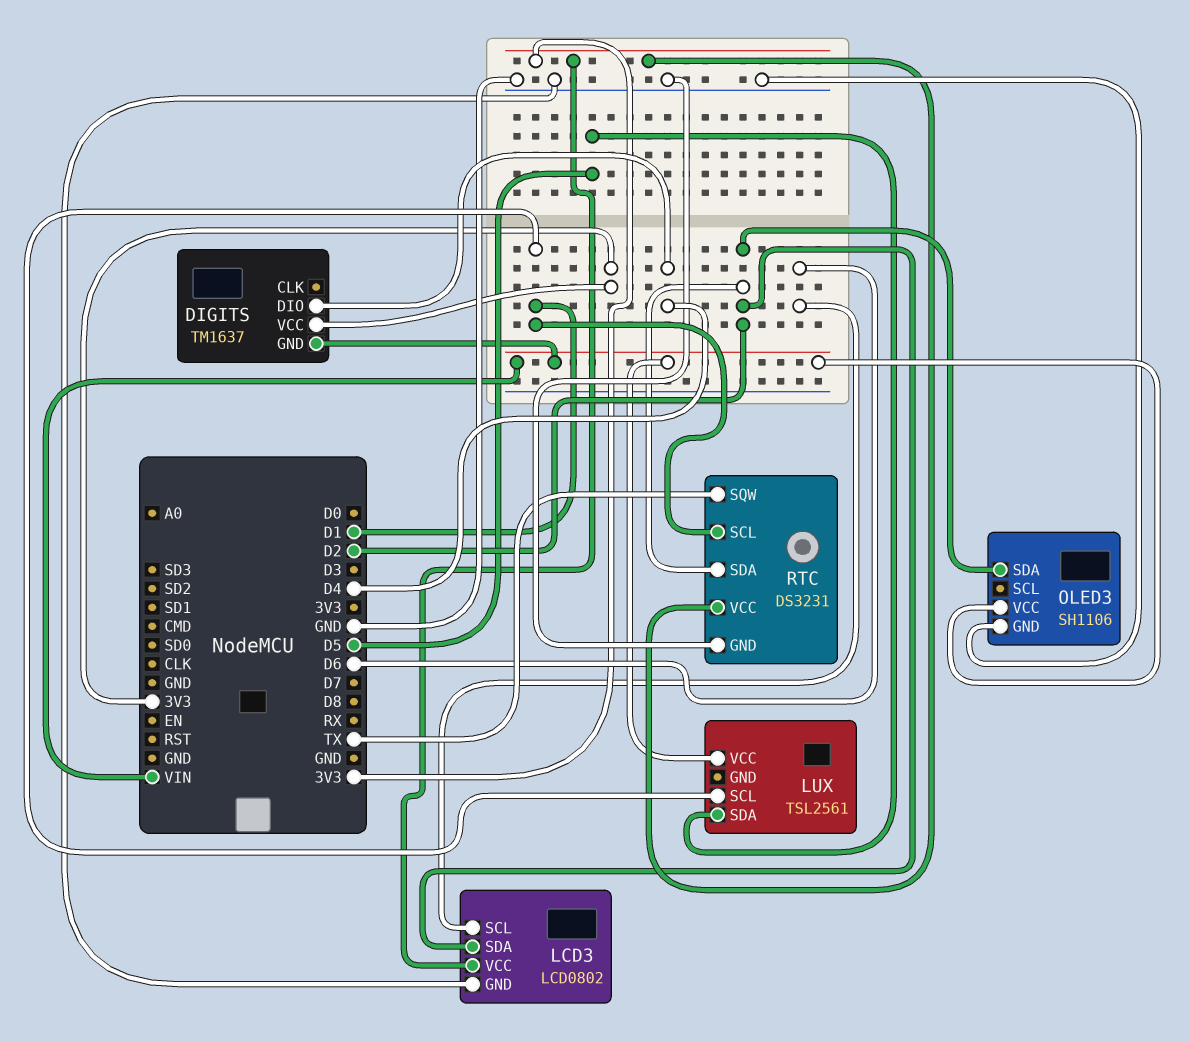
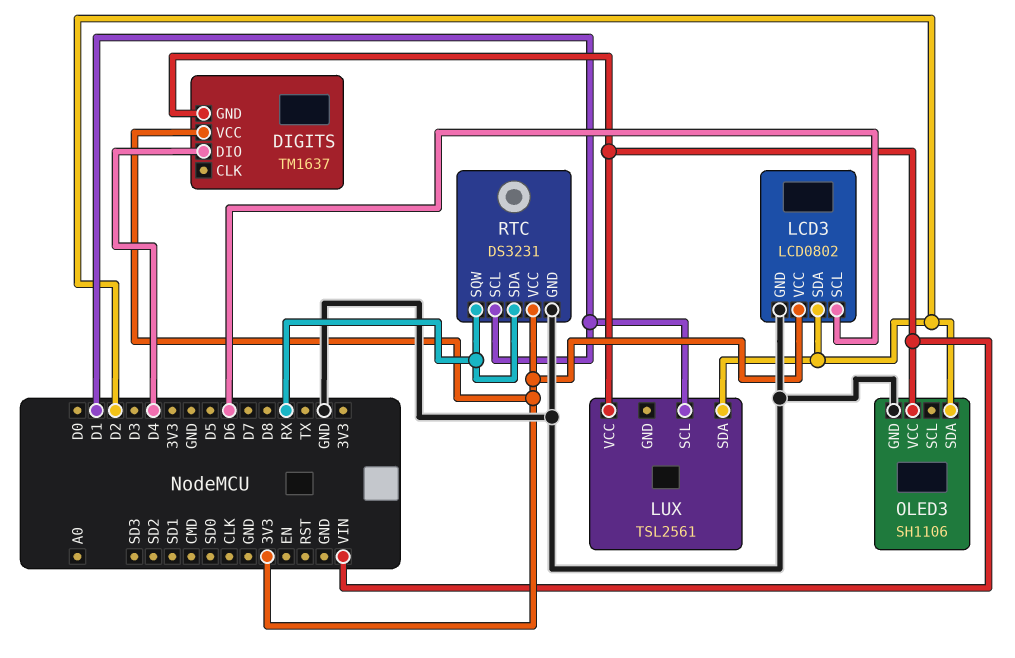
LUX pin SDA: D5 -> D2
RTC pin SDA: D2 -> RX
RTC pin SQW: TX -> RX

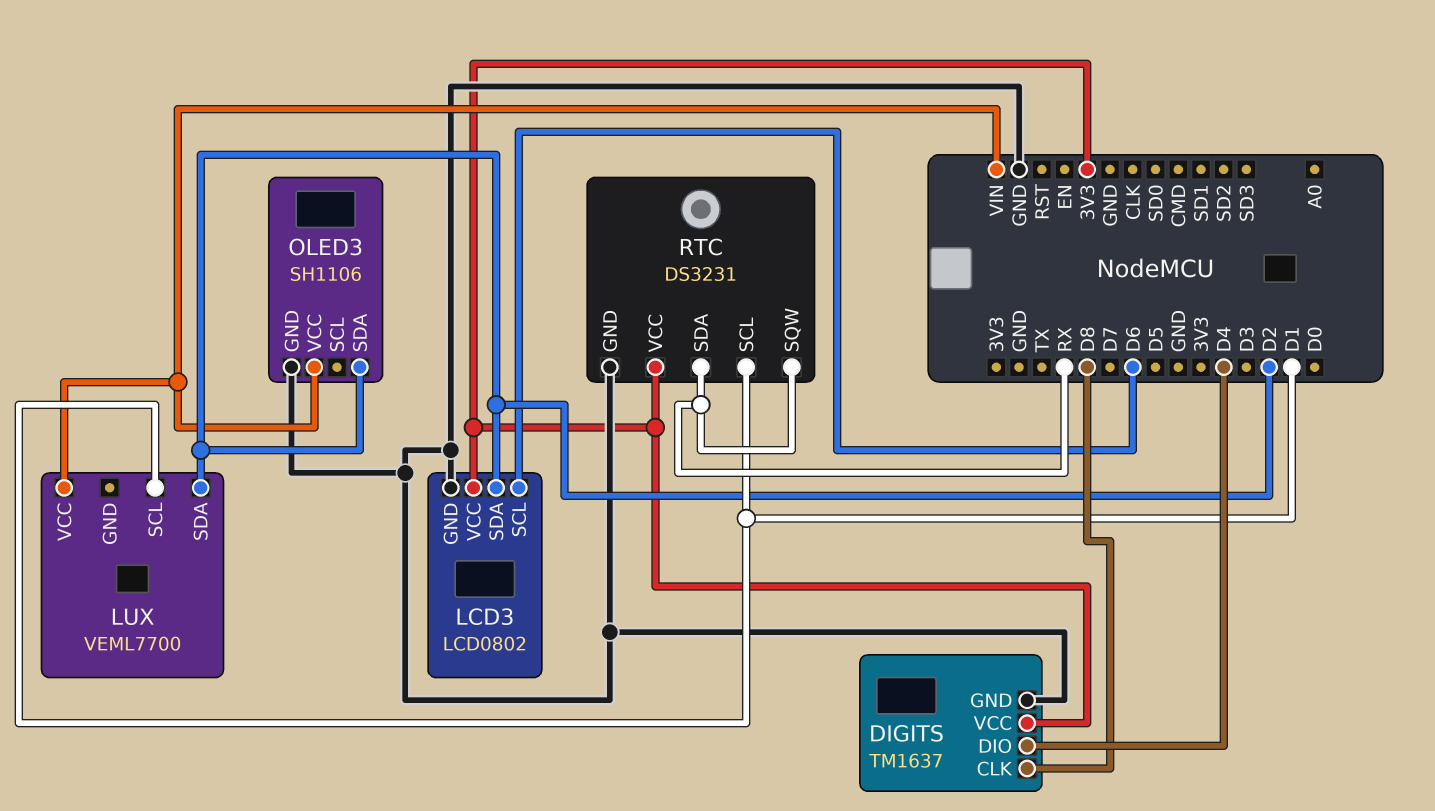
DIGITS pin CLK: none -> D8
DIGITS pin GND: VIN -> GND
LUX: TSL2561 -> VEML7700

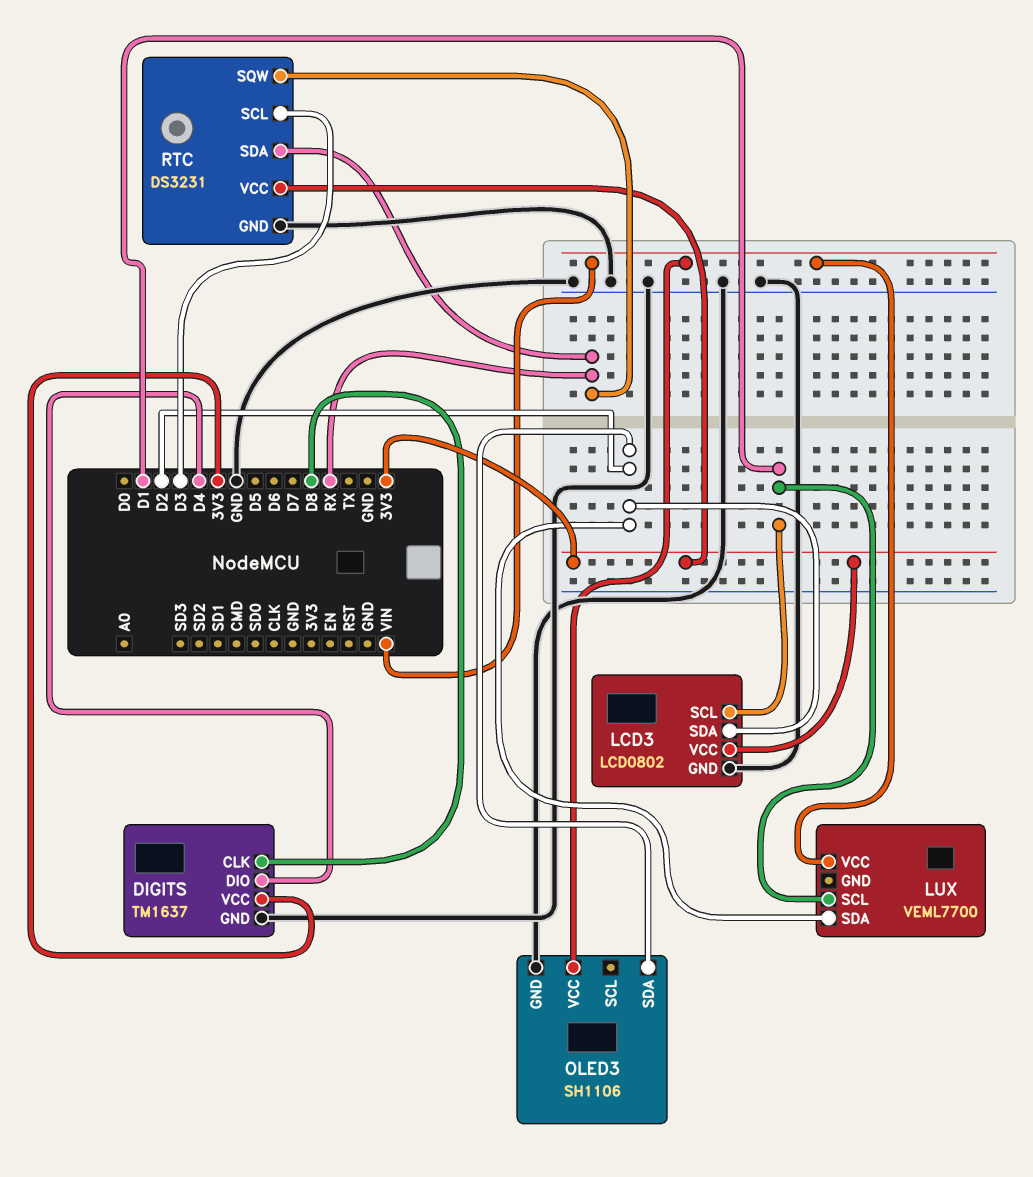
LCD3 pin SCL: D6 -> D1
RTC pin SCL: D1 -> D3

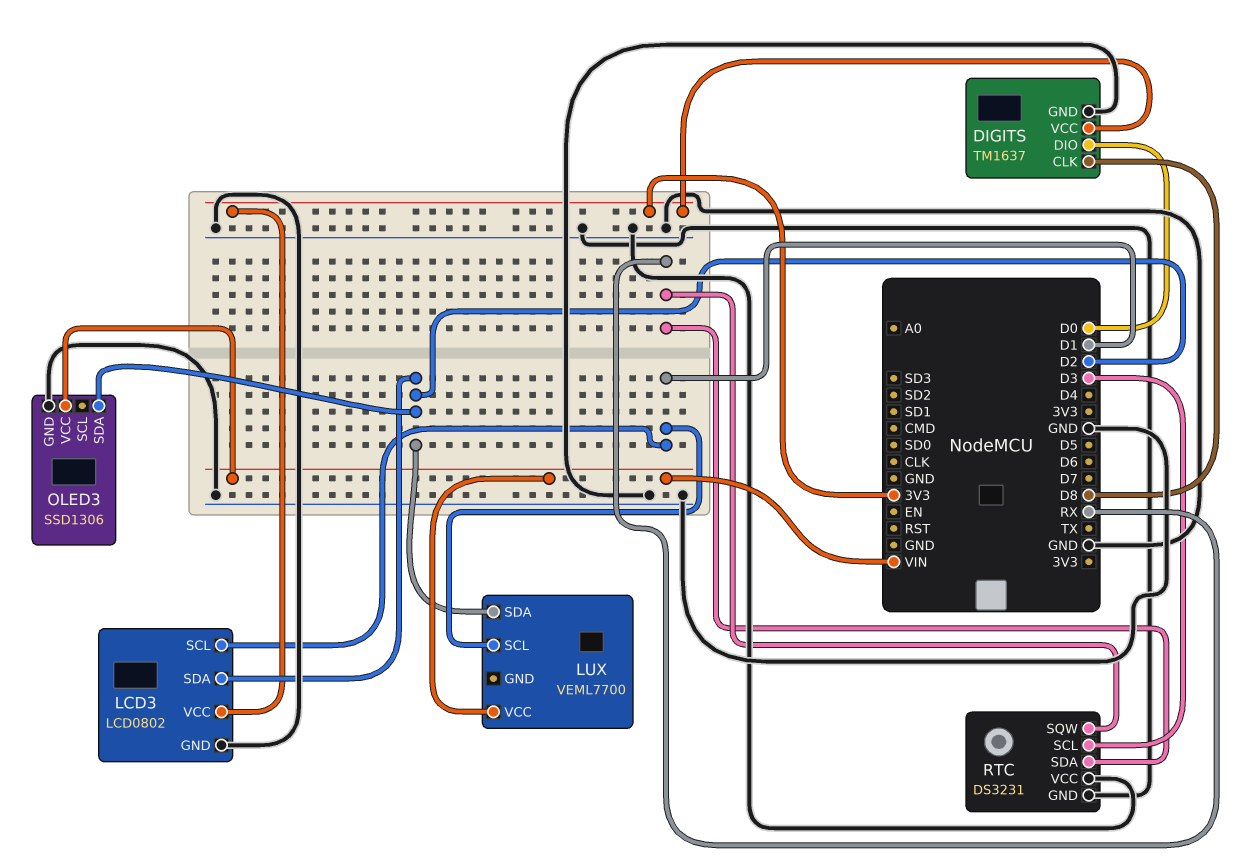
DIGITS pin DIO: D4 -> D0
OLED3: SH1106 -> SSD1306
RTC pin VCC: 3V3 -> GND

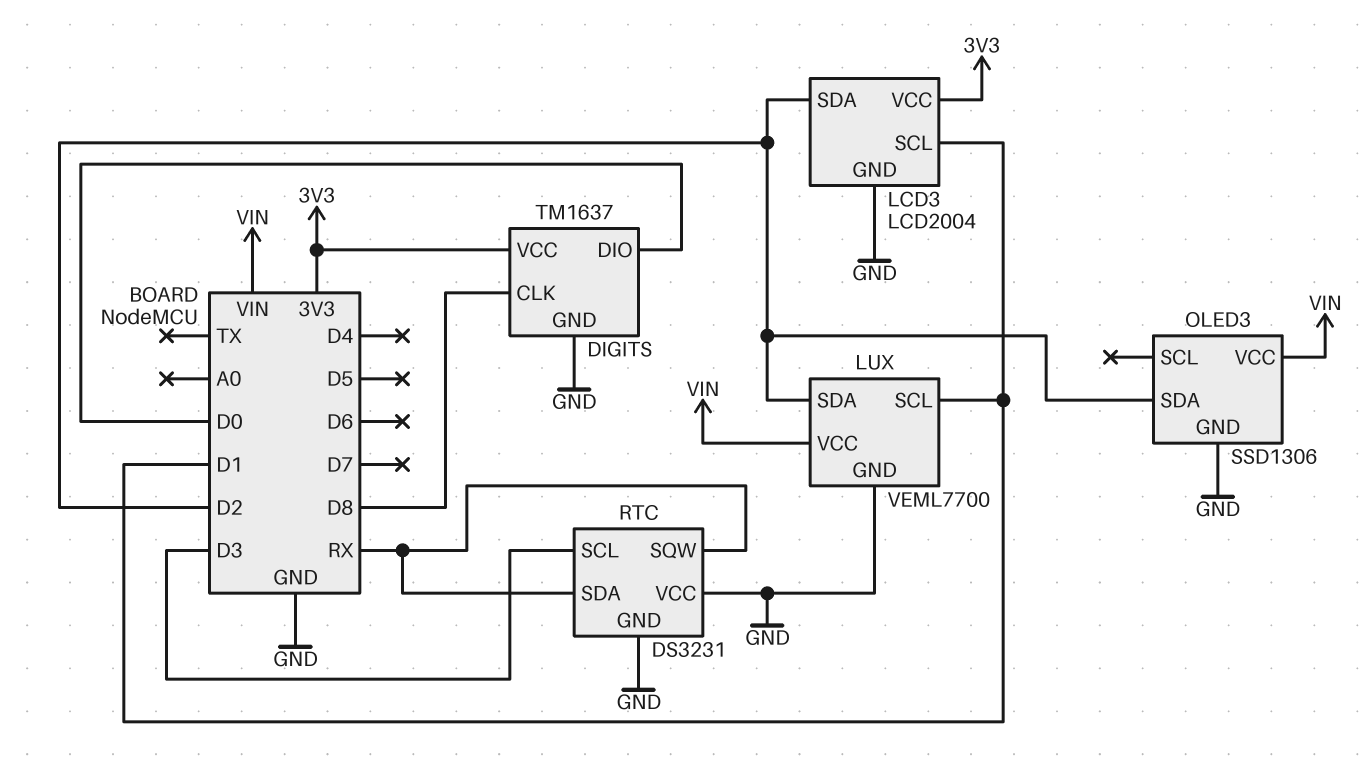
LCD3: LCD0802 -> LCD2004
LUX pin GND: none -> GND

